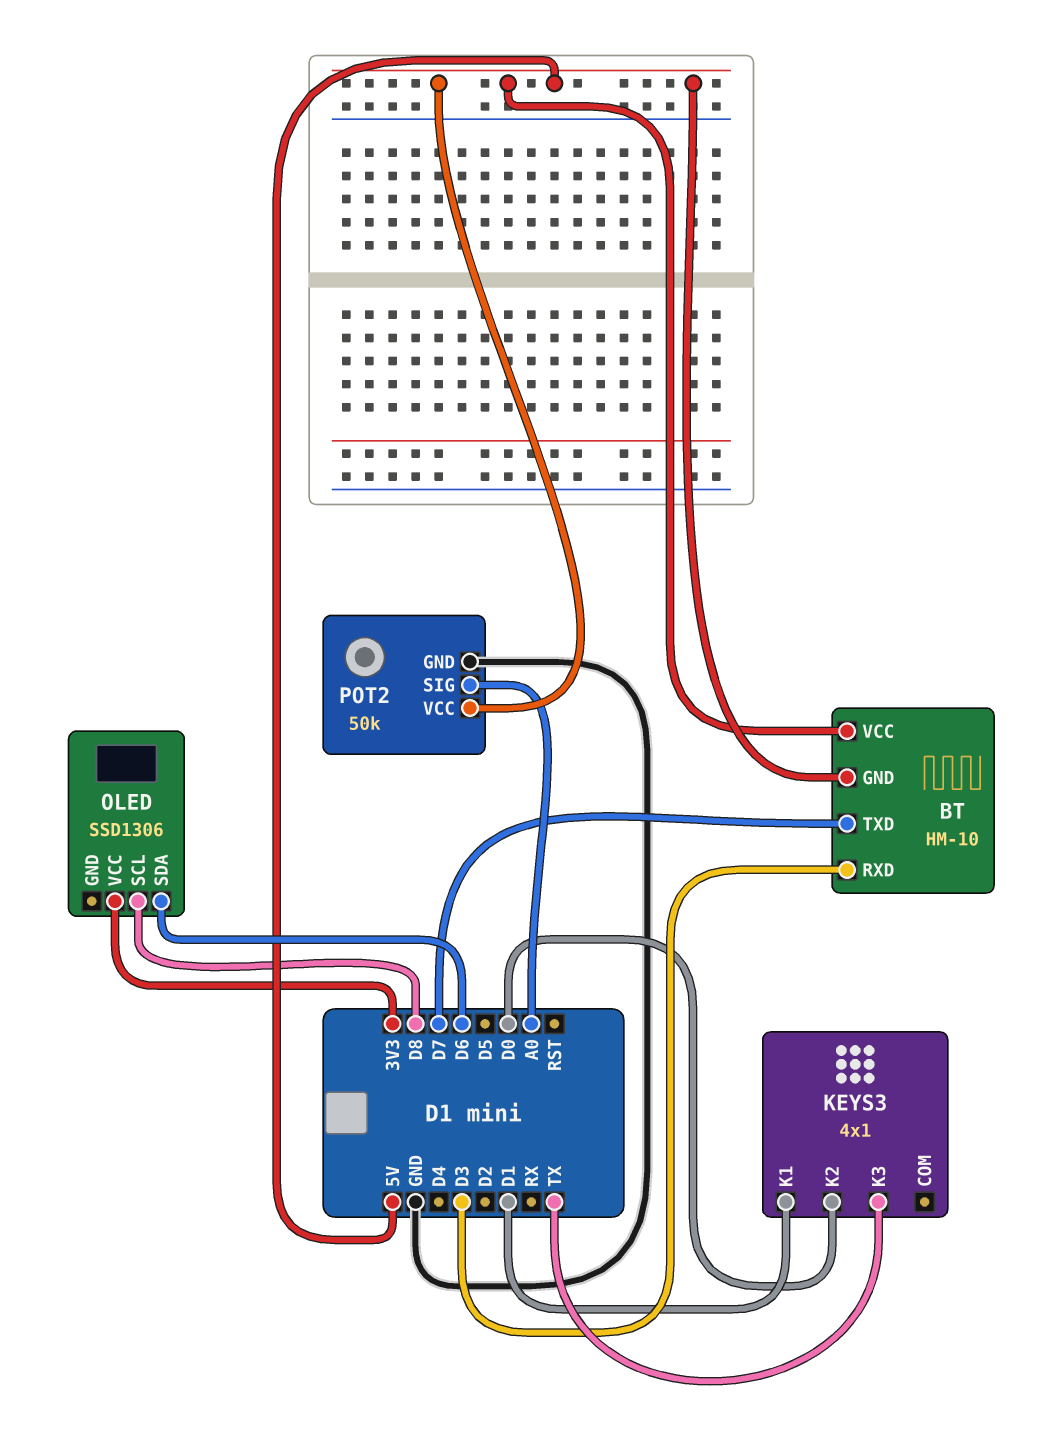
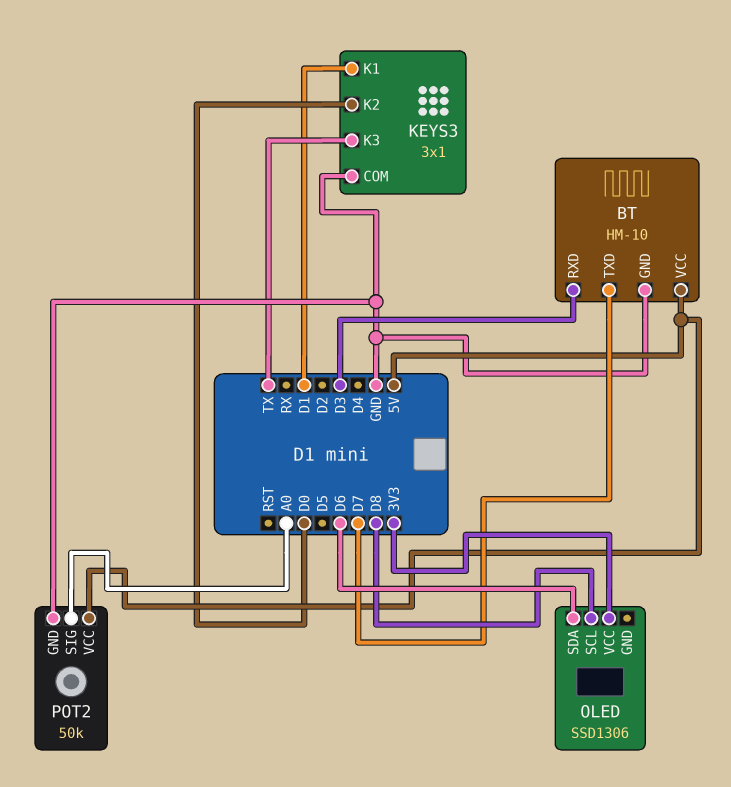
BT pin GND: 5V -> GND
KEYS3: 4x1 -> 3x1
KEYS3 pin COM: none -> GND

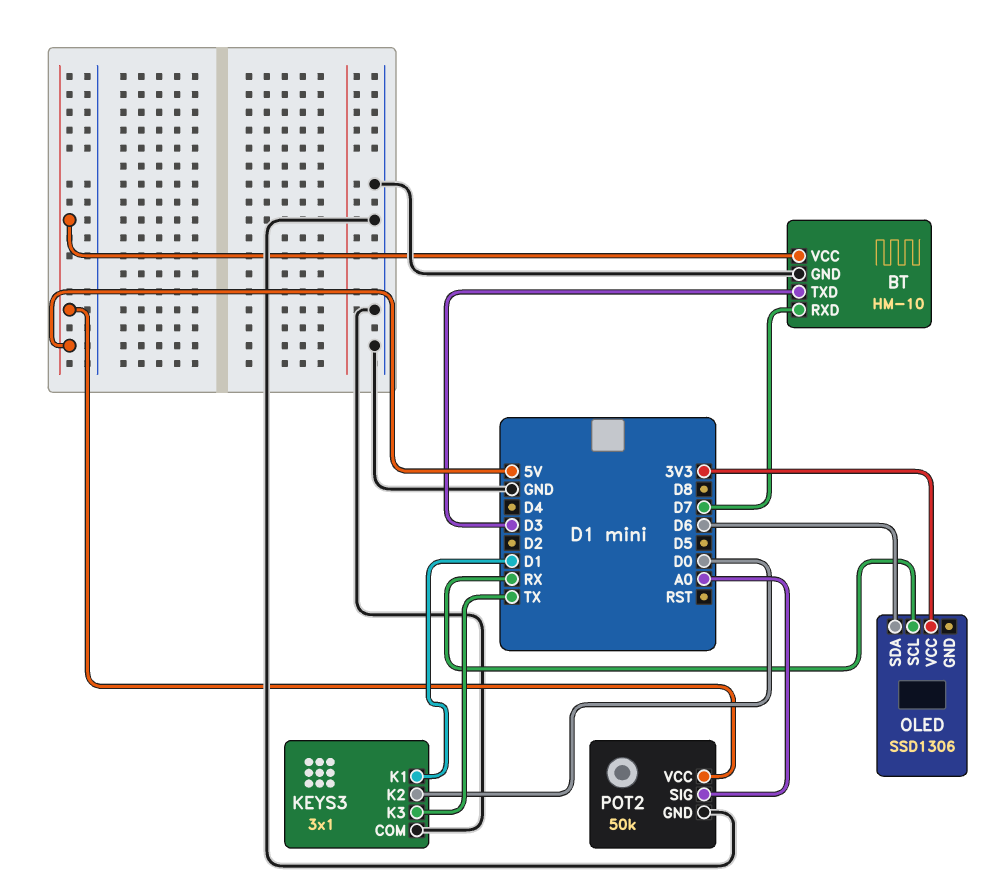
BT pin RXD: D3 -> D7
BT pin TXD: D7 -> D3
OLED pin SCL: D8 -> RX

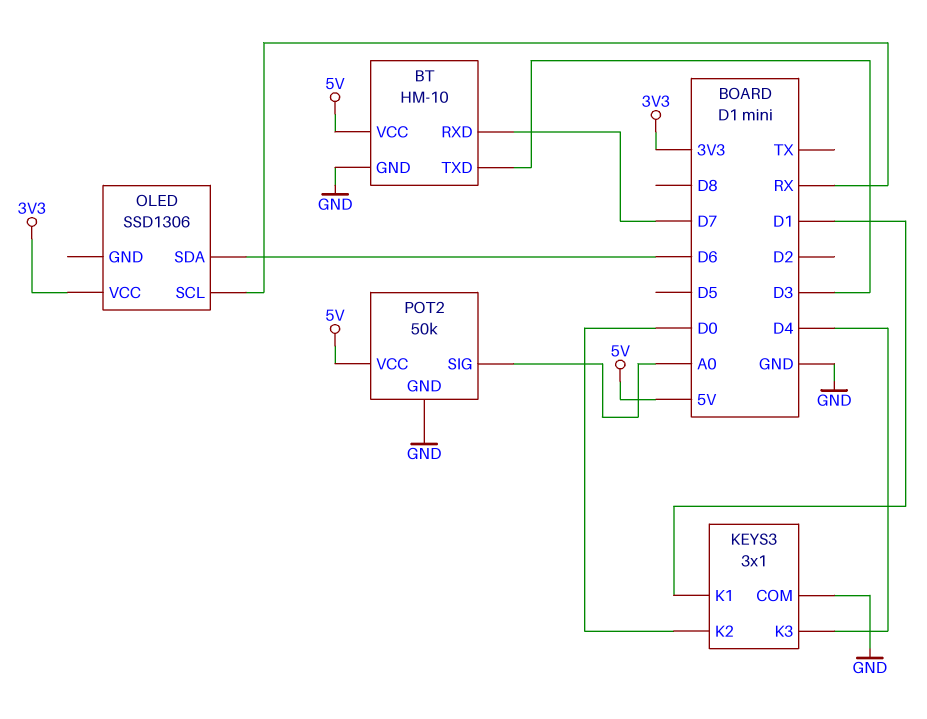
KEYS3 pin K3: TX -> D4

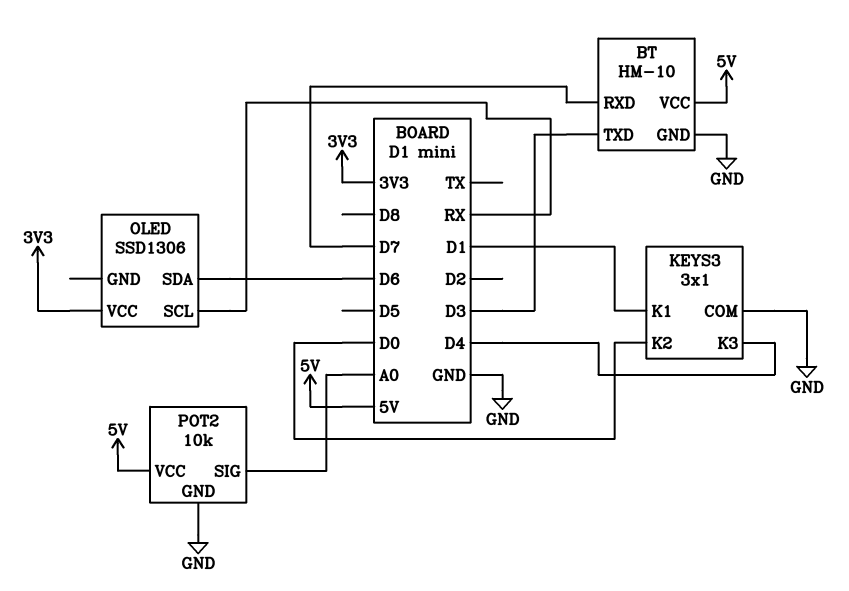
POT2: 50k -> 10k

